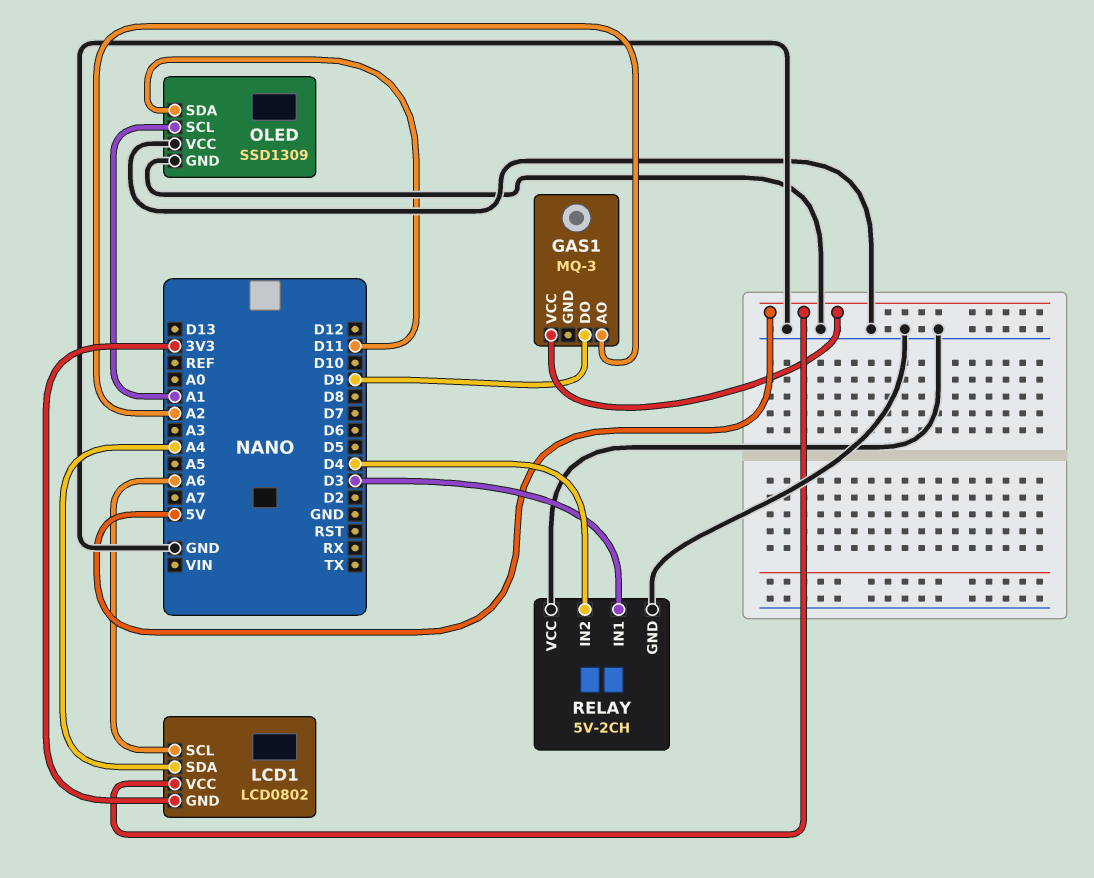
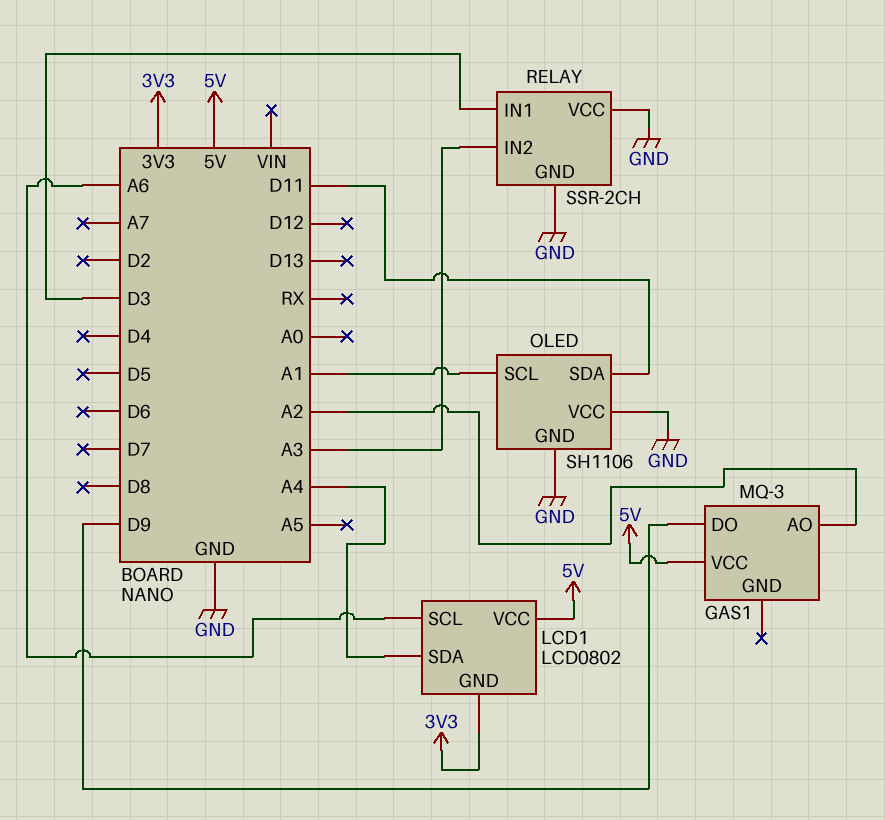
OLED: SSD1309 -> SH1106
RELAY: 5V-2CH -> SSR-2CH
RELAY pin IN2: D4 -> A3

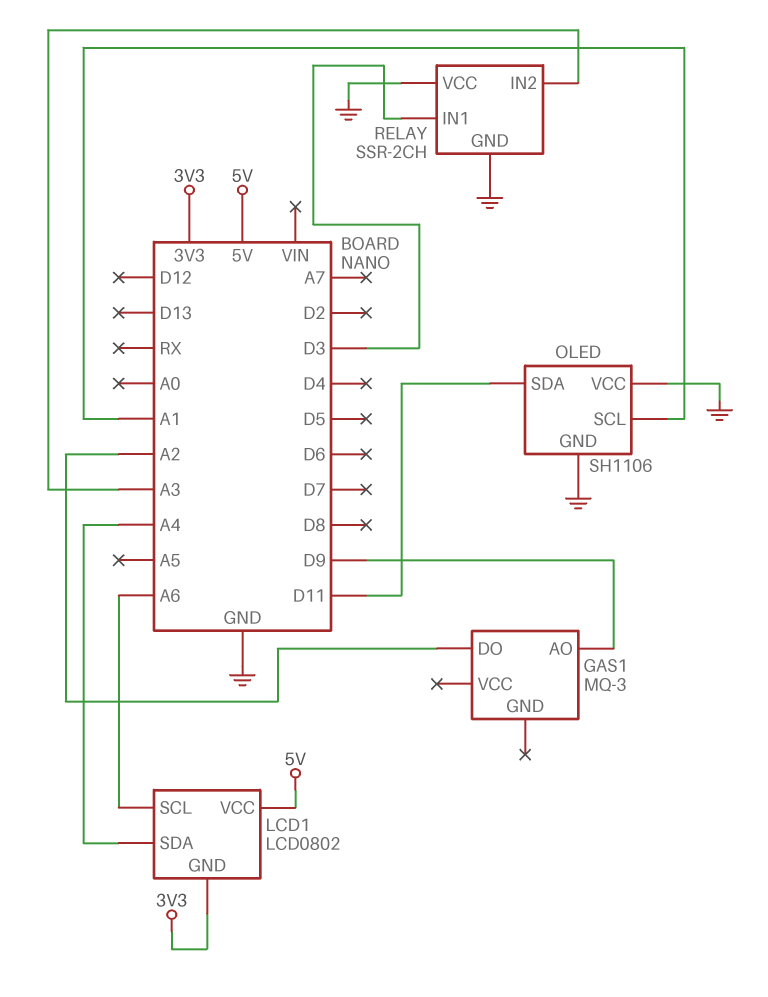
GAS1 pin AO: A2 -> D9
GAS1 pin DO: D9 -> A2
GAS1 pin VCC: 5V -> none

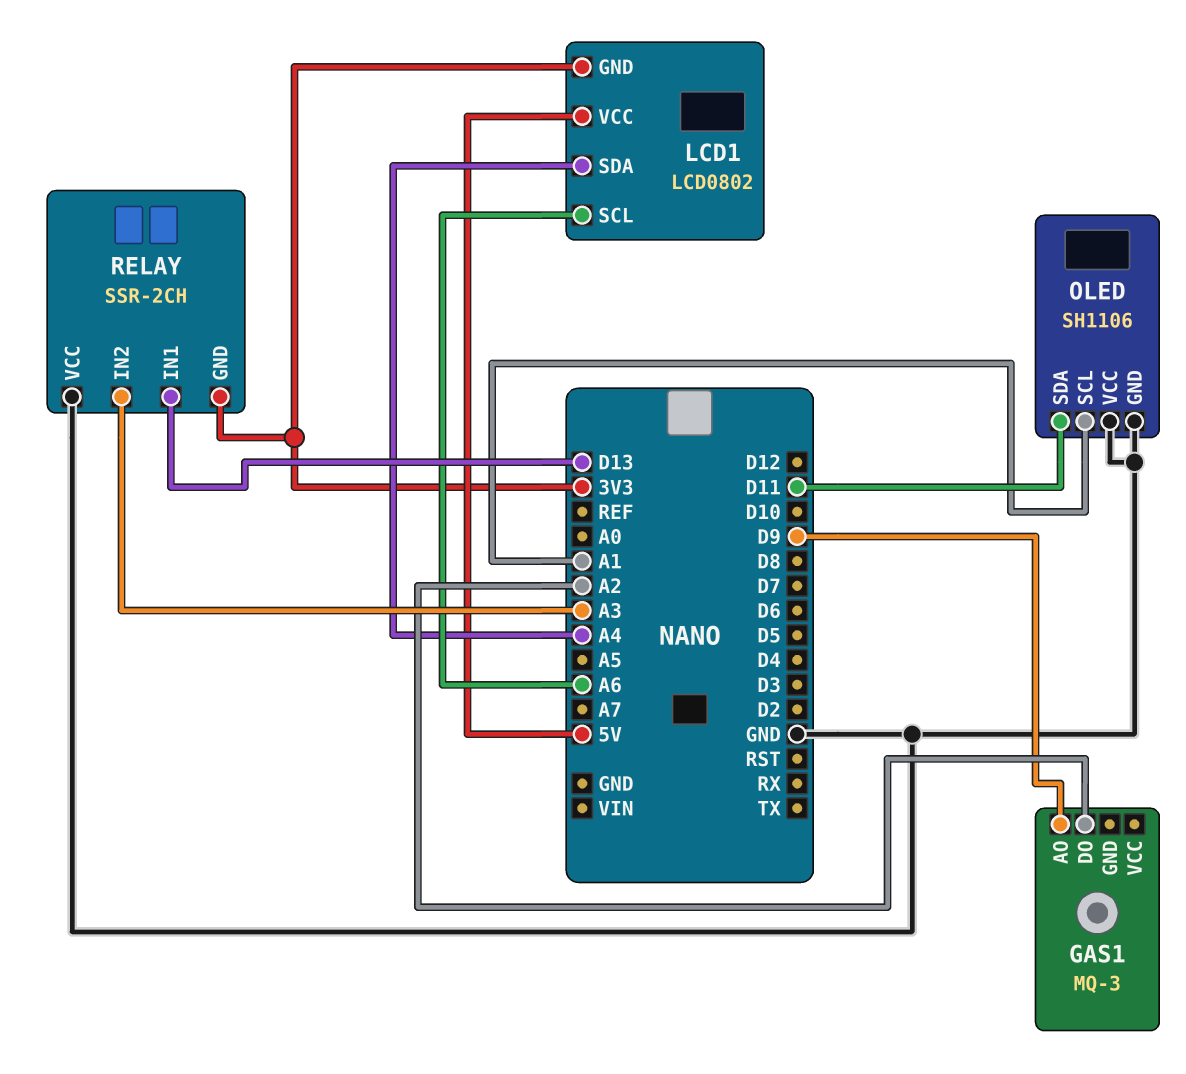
RELAY pin GND: GND -> 3V3
RELAY pin IN1: D3 -> D13

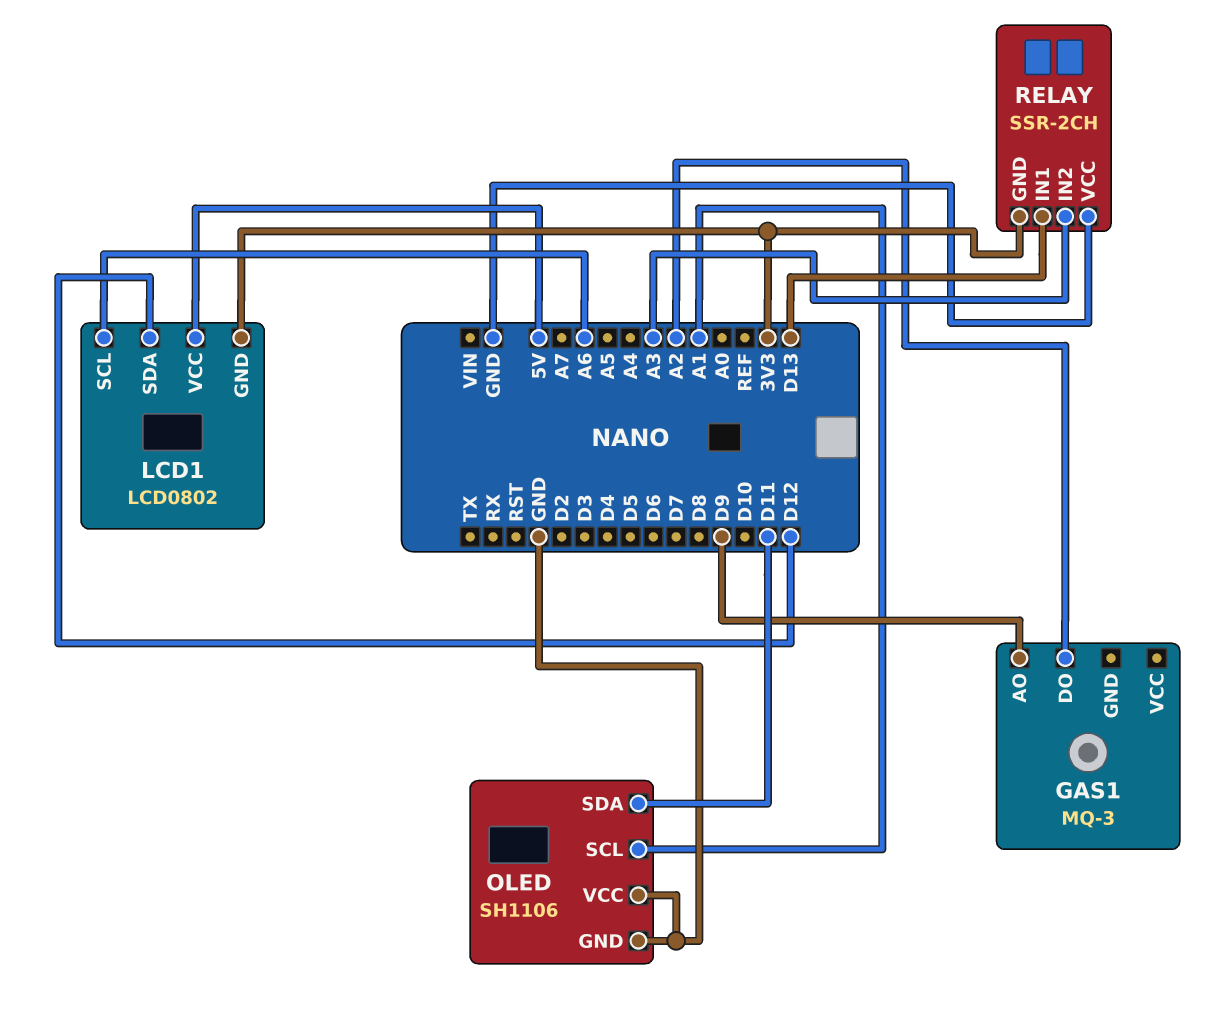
LCD1 pin SDA: A4 -> D12

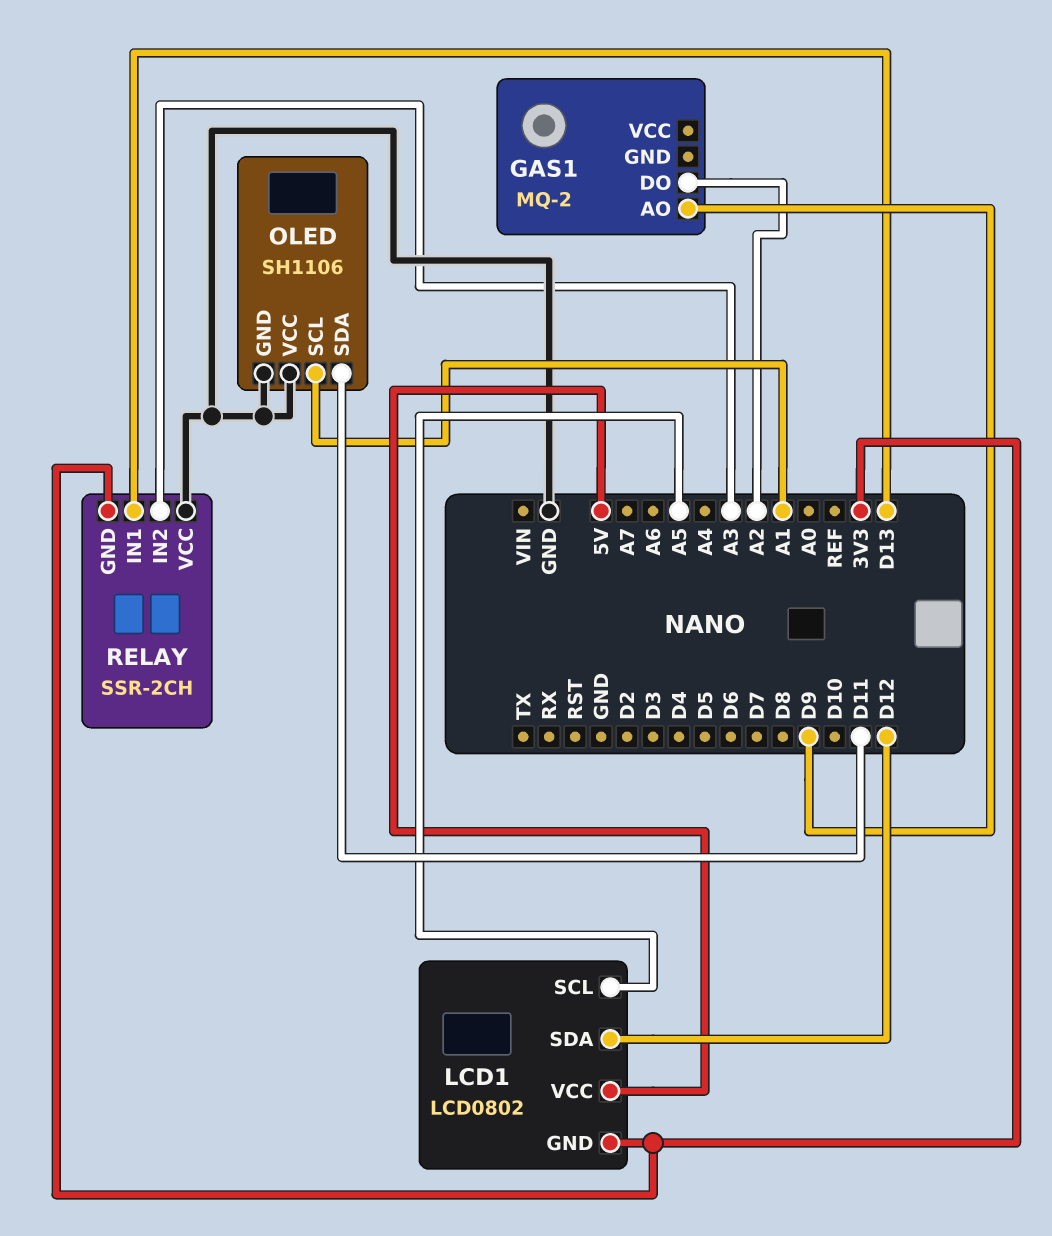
GAS1: MQ-3 -> MQ-2
LCD1 pin SCL: A6 -> A5

